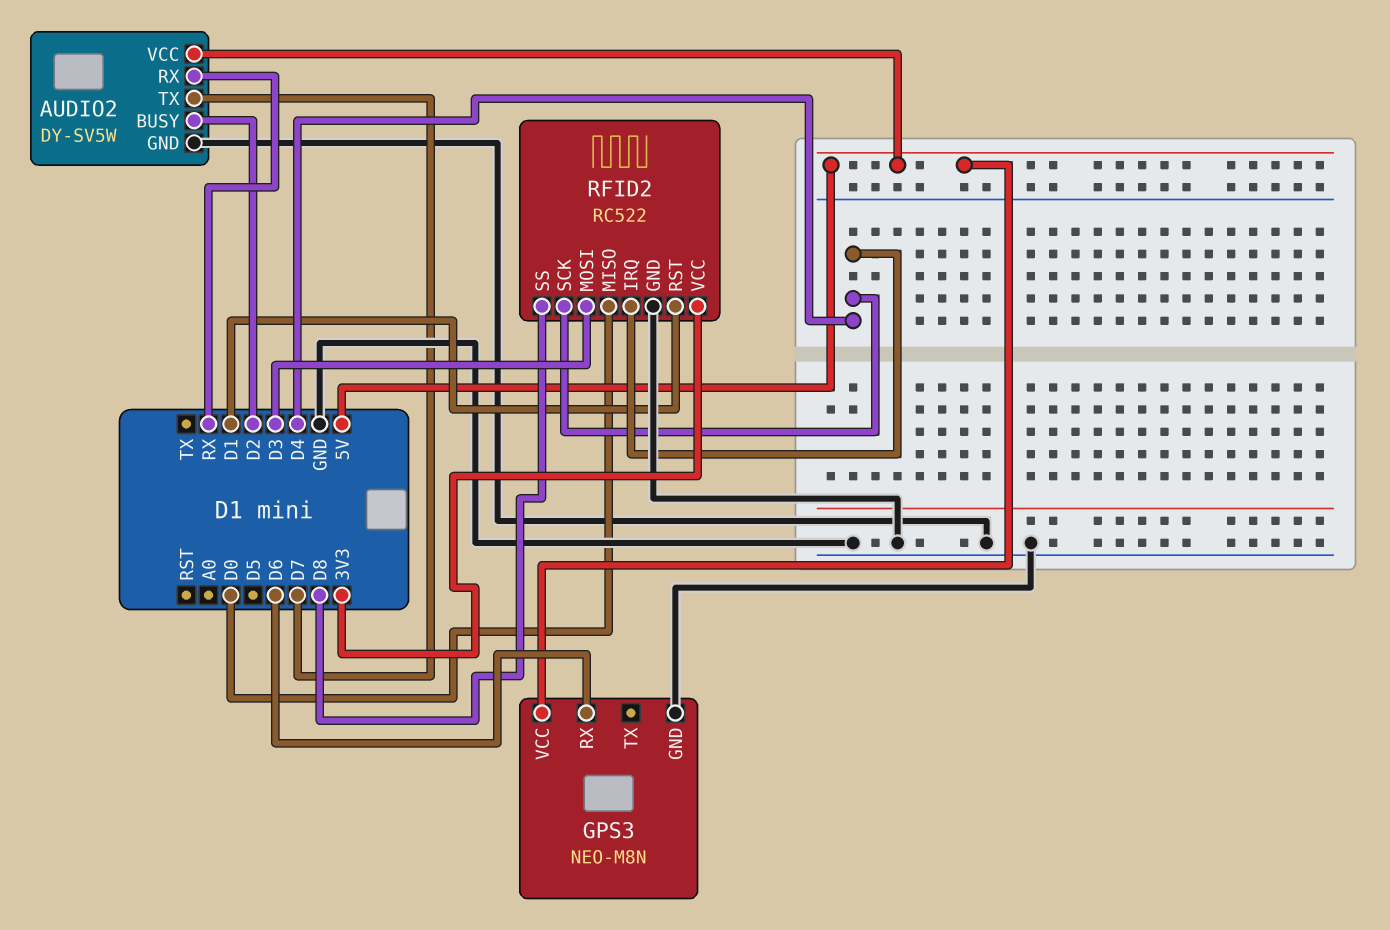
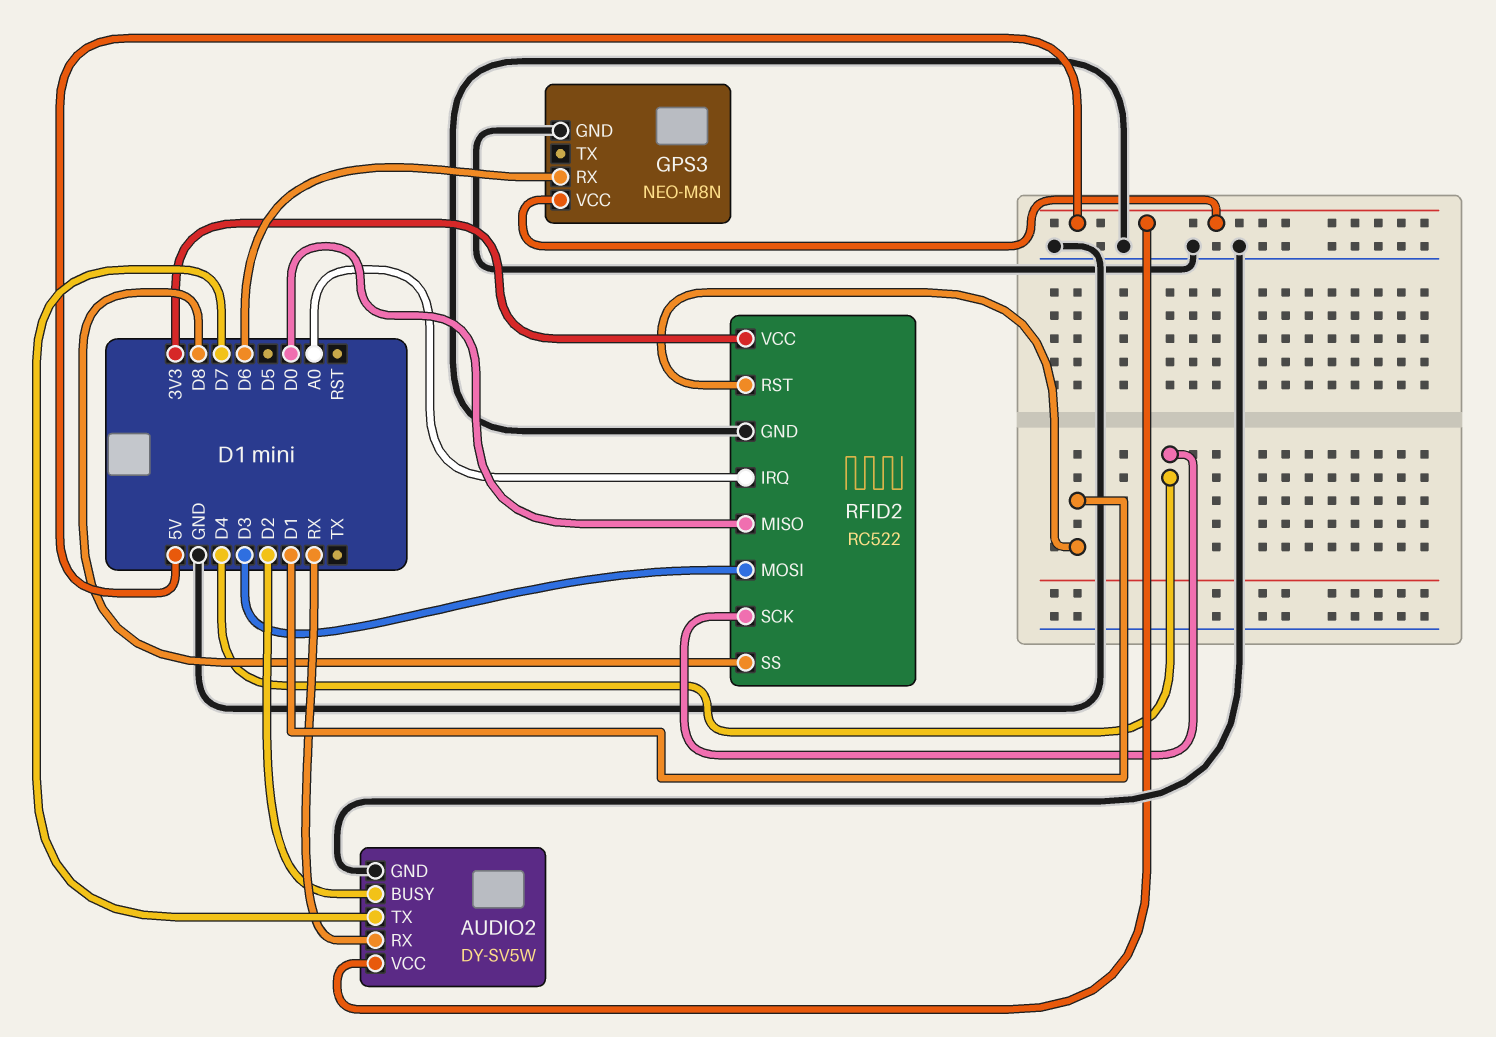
RFID2 pin IRQ: D4 -> A0

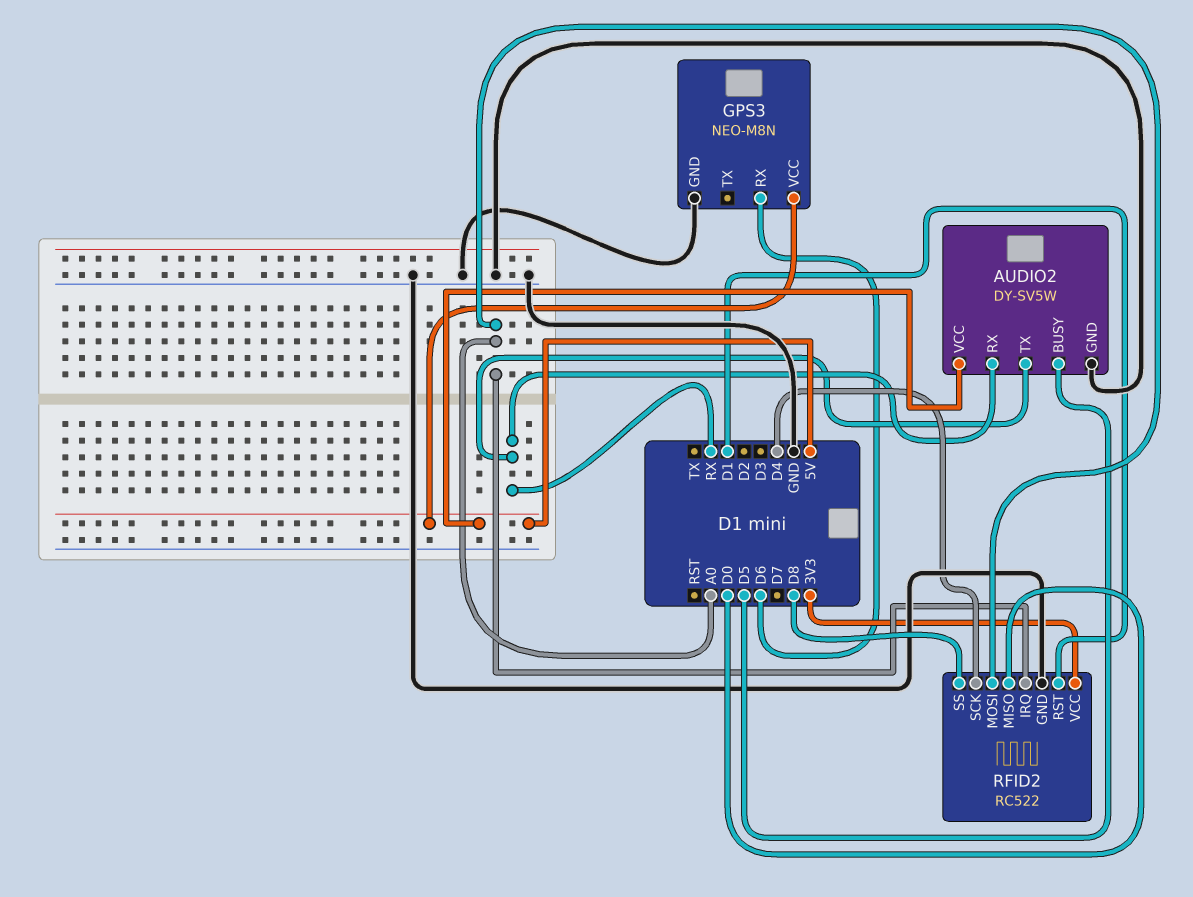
AUDIO2 pin BUSY: D2 -> D5
AUDIO2 pin TX: D7 -> RX
RFID2 pin MOSI: D3 -> A0

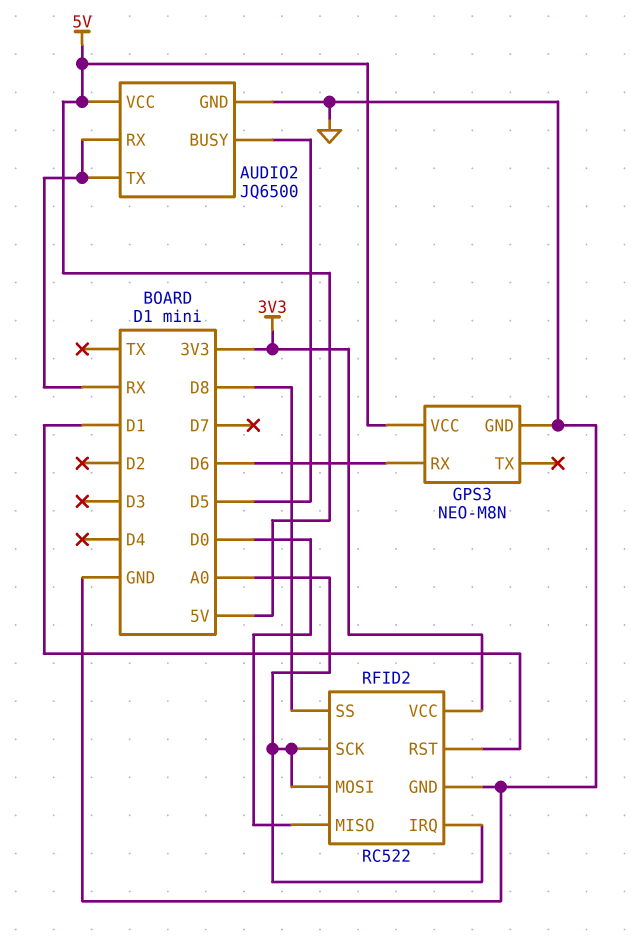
AUDIO2: DY-SV5W -> JQ6500
RFID2 pin SCK: D4 -> A0

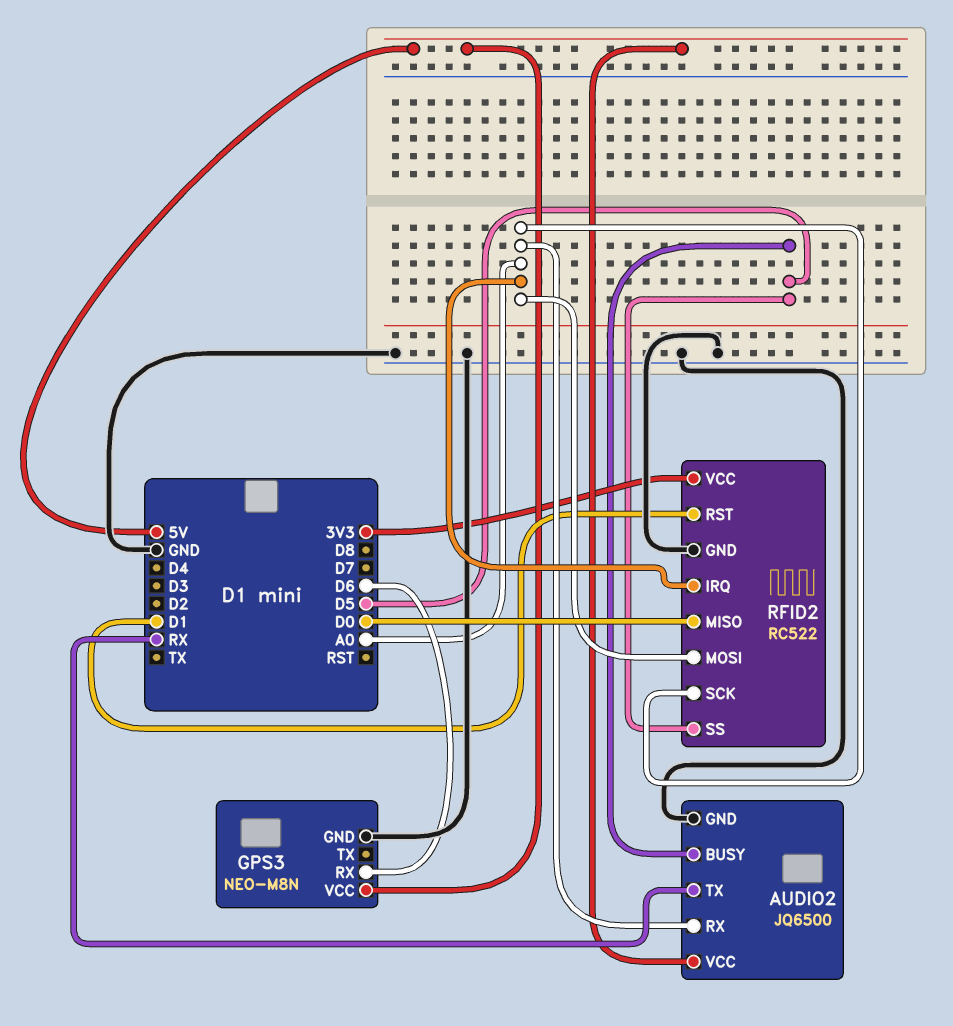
AUDIO2 pin RX: RX -> A0
RFID2 pin SS: D8 -> D5

